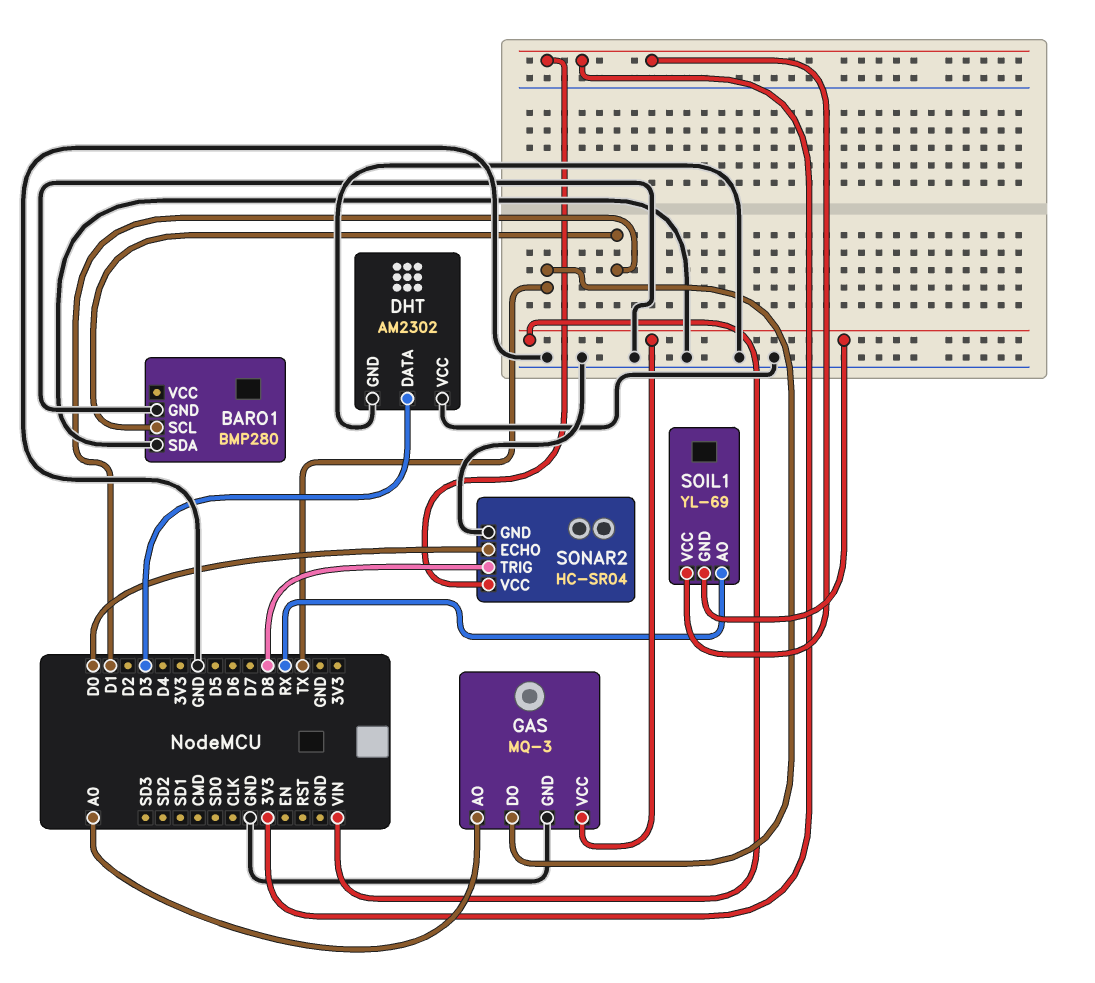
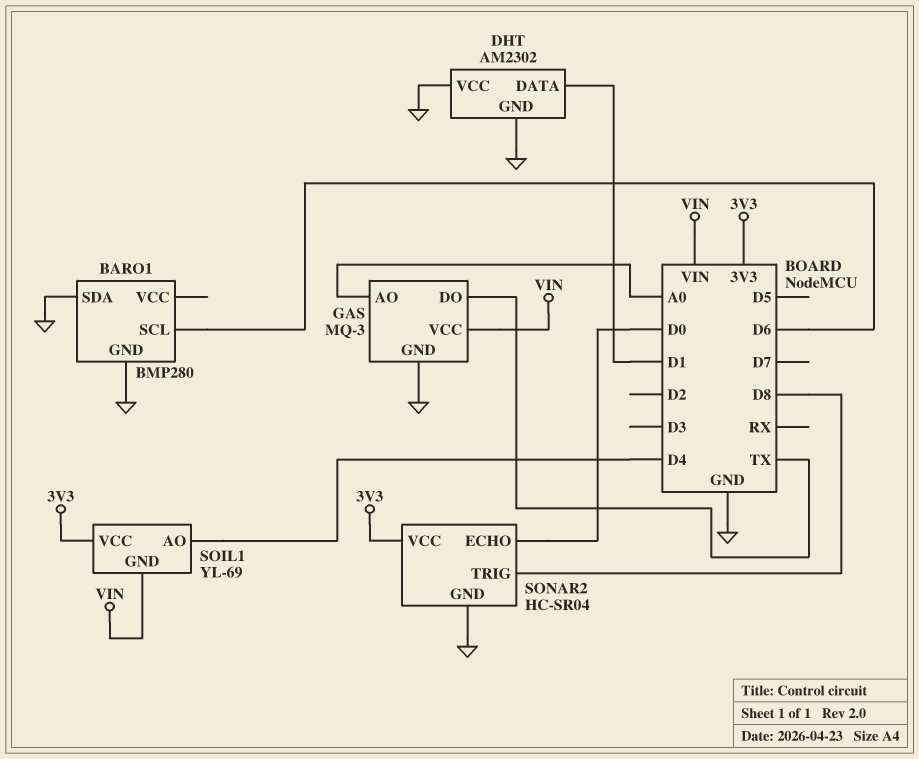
BARO1 pin SCL: D1 -> D6
DHT pin DATA: D3 -> D1
SOIL1 pin AO: RX -> D4

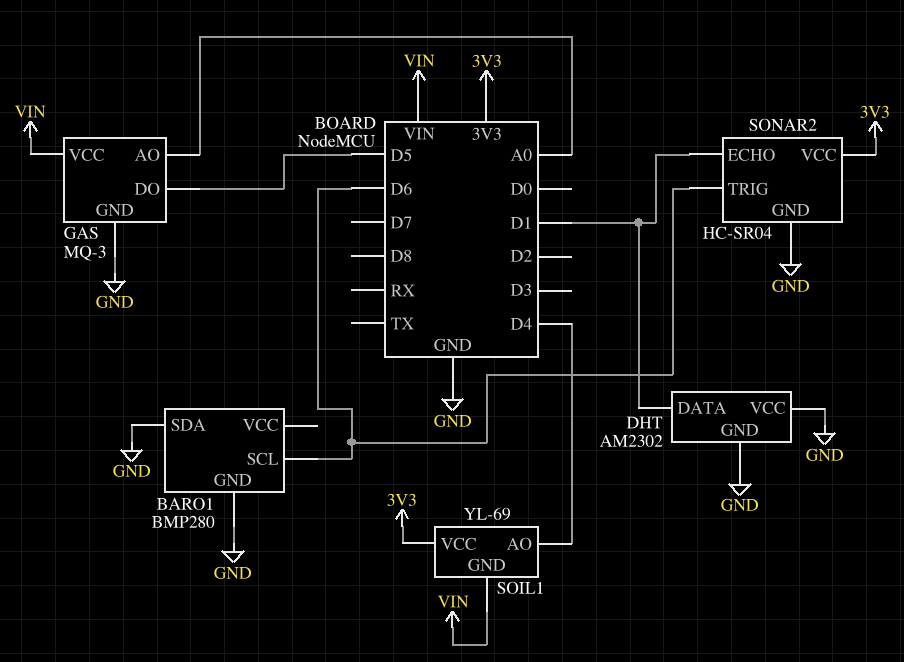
GAS pin DO: TX -> D5
SONAR2 pin ECHO: D0 -> D1
SONAR2 pin TRIG: D8 -> D6

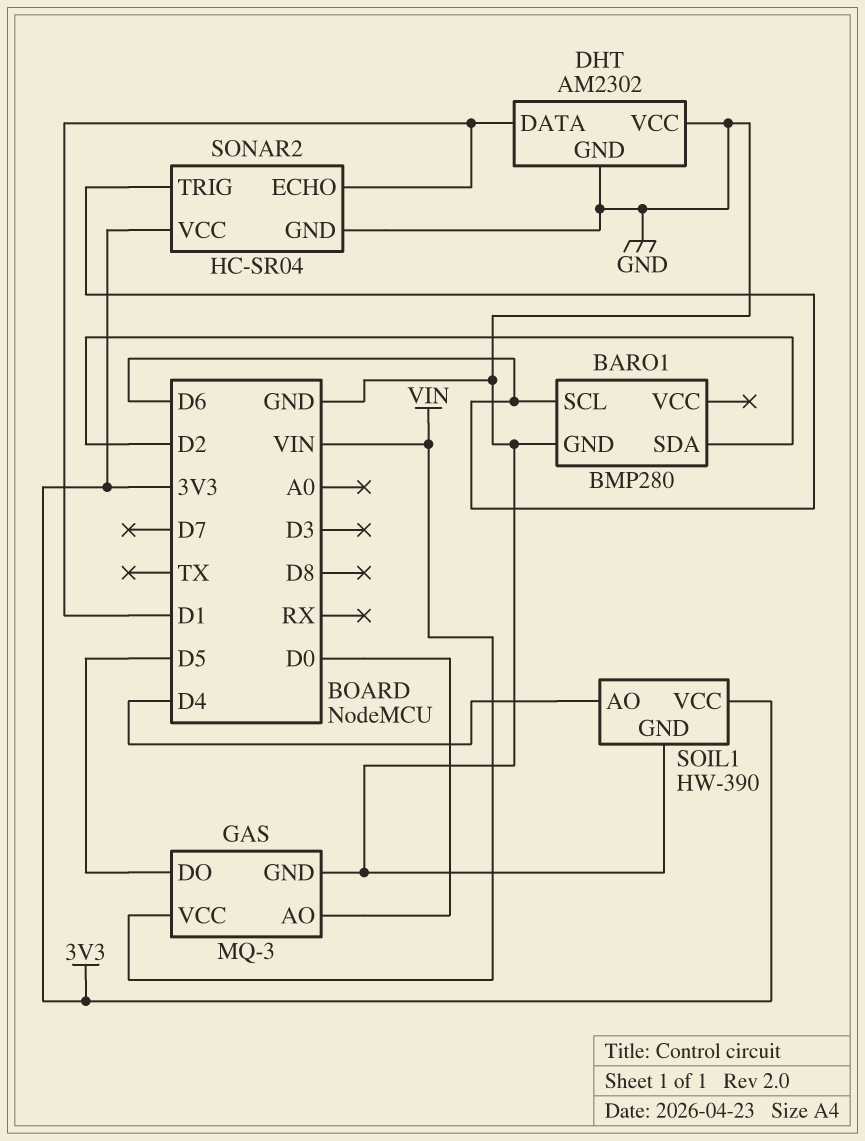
BARO1 pin SDA: GND -> D2
GAS pin AO: A0 -> D0
SOIL1: YL-69 -> HW-390
SOIL1 pin GND: VIN -> GND

